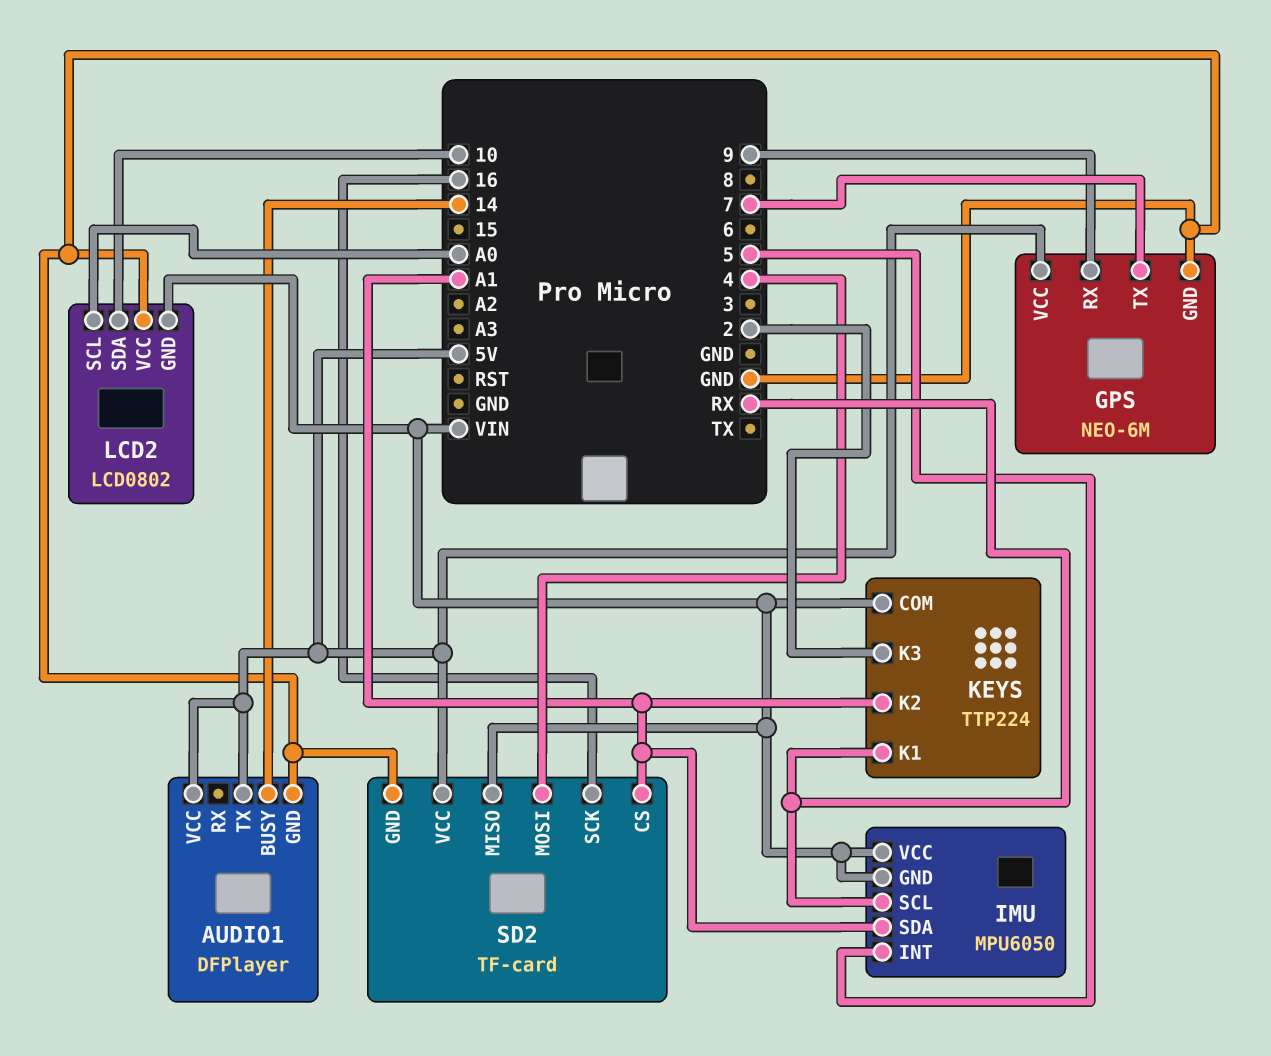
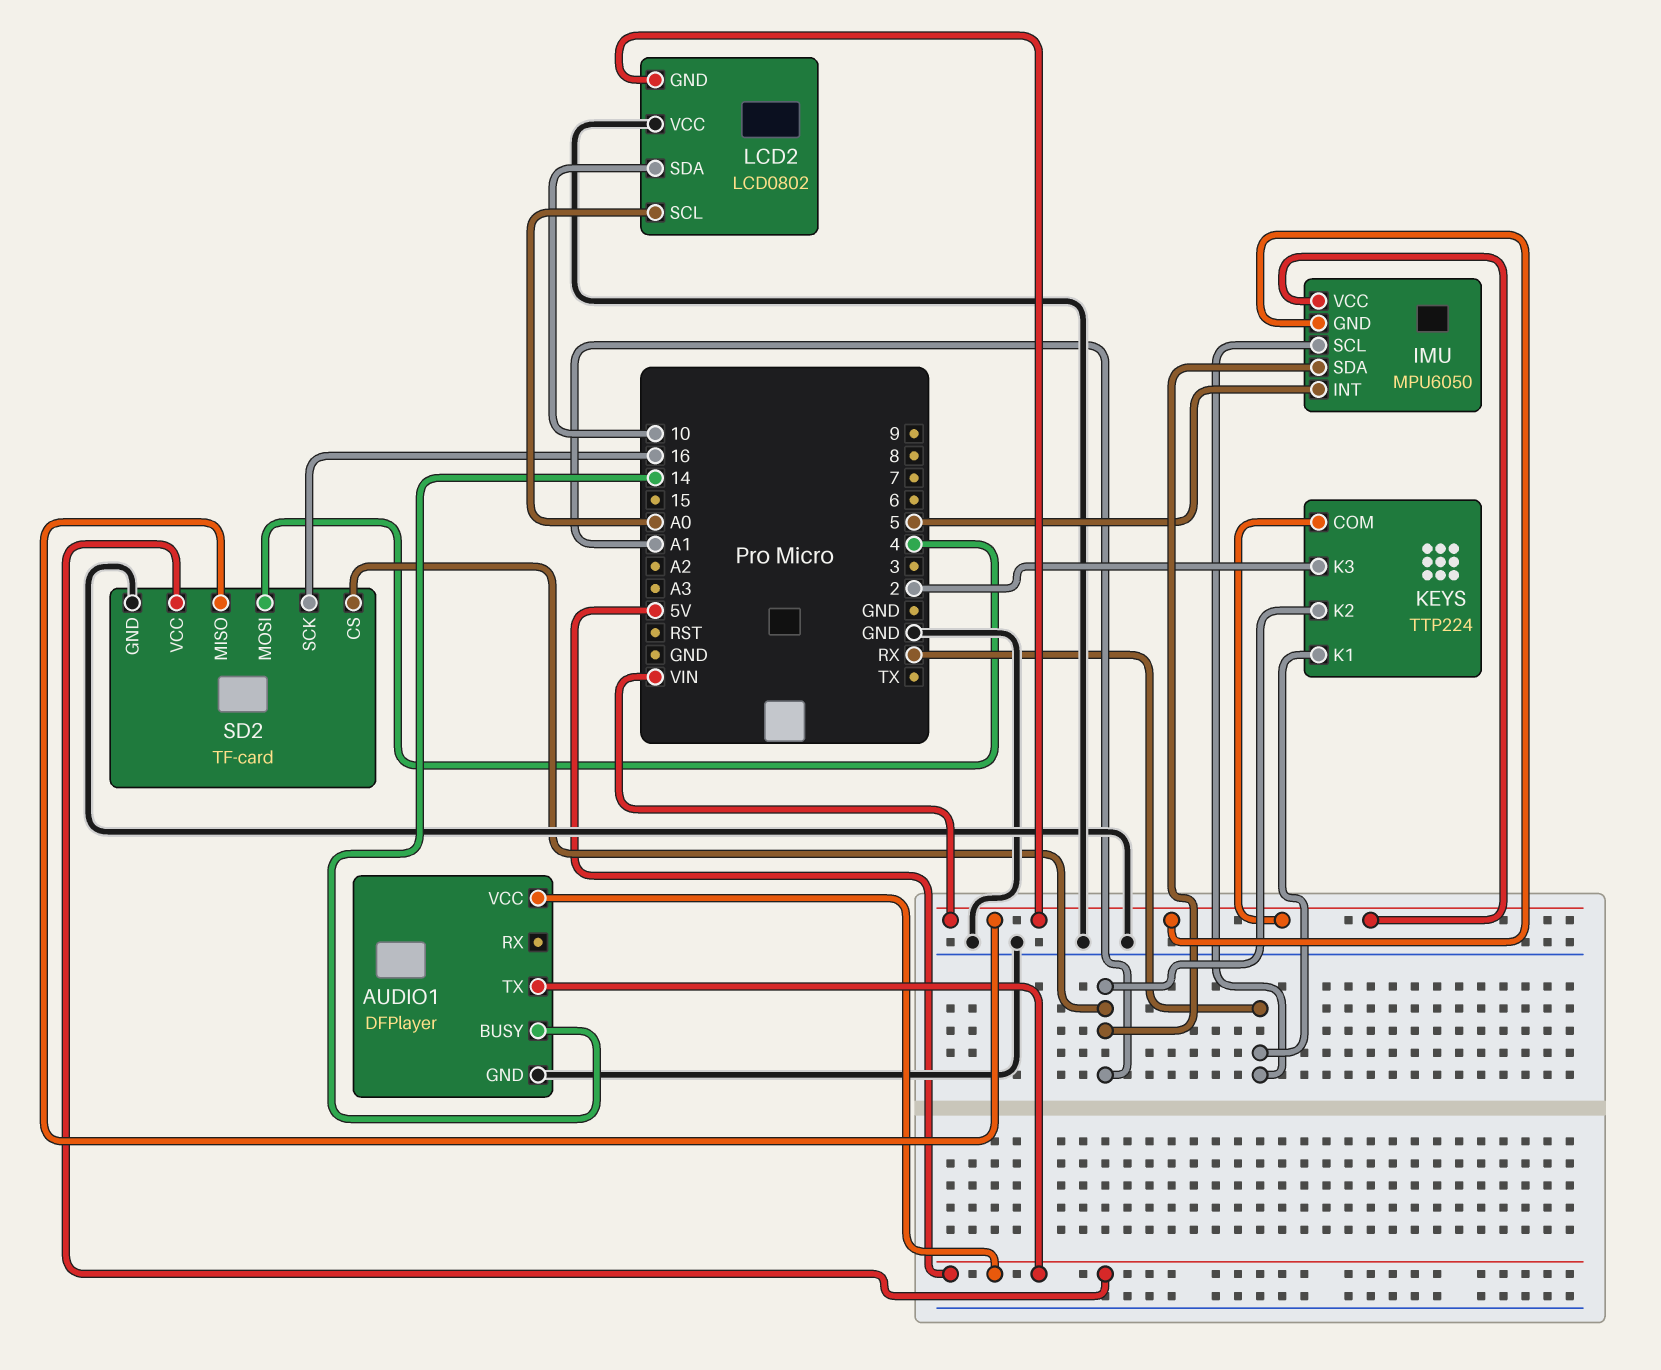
GPS: NEO-6M -> none
GPS pin GND: GND -> none
GPS pin RX: 9 -> none
GPS pin TX: 7 -> none
GPS pin VCC: 5V -> none

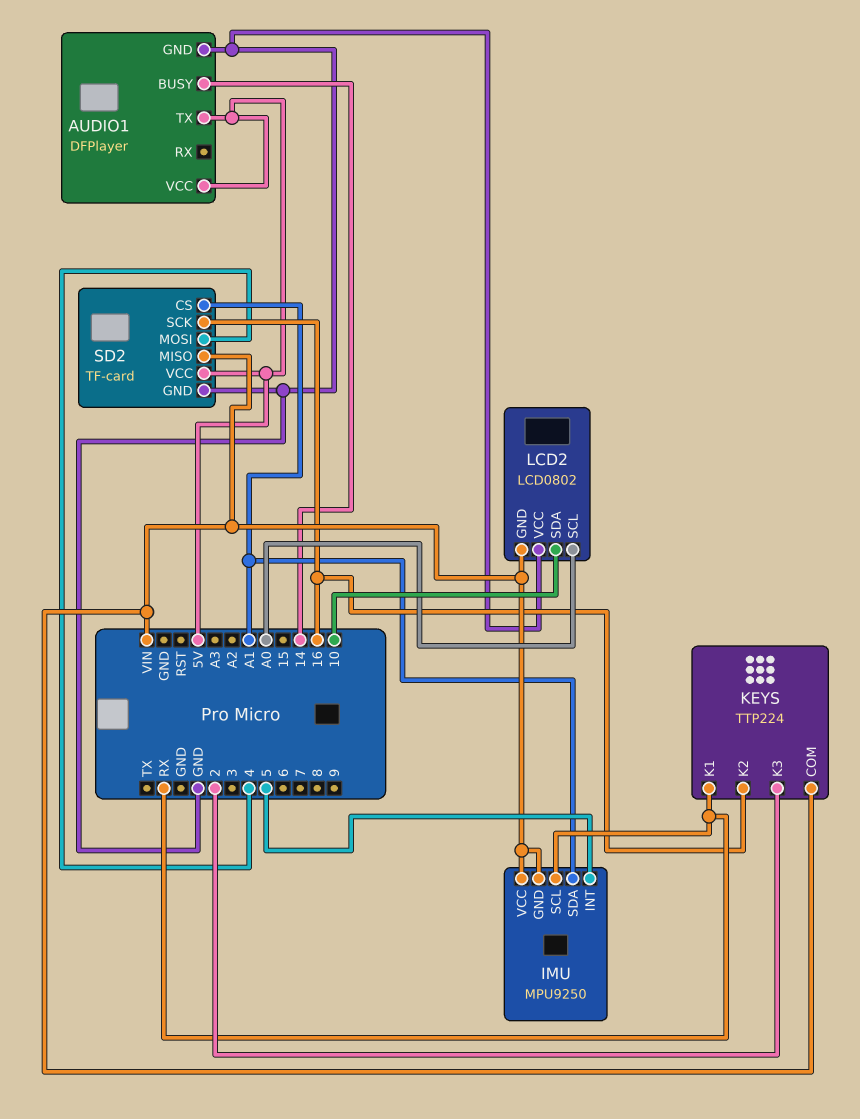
IMU: MPU6050 -> MPU9250
KEYS pin K2: A1 -> 16

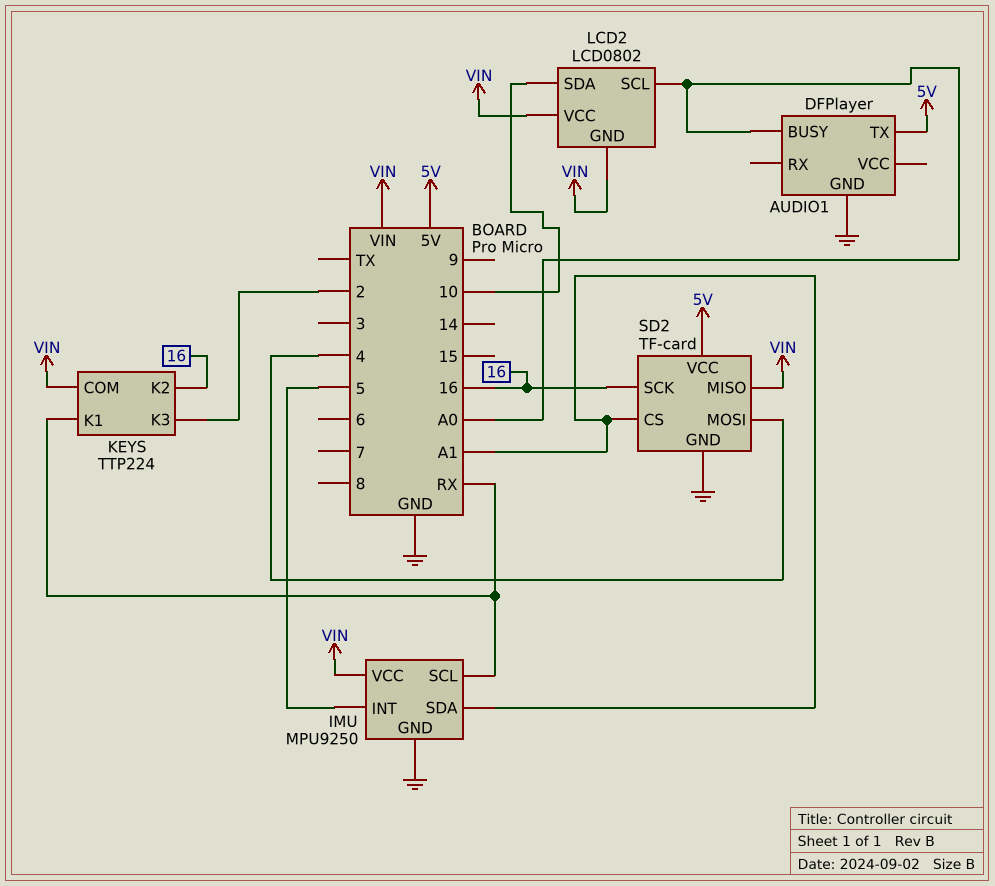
AUDIO1 pin BUSY: 14 -> A0
AUDIO1 pin VCC: 5V -> none
IMU pin GND: VIN -> GND
LCD2 pin VCC: GND -> VIN

